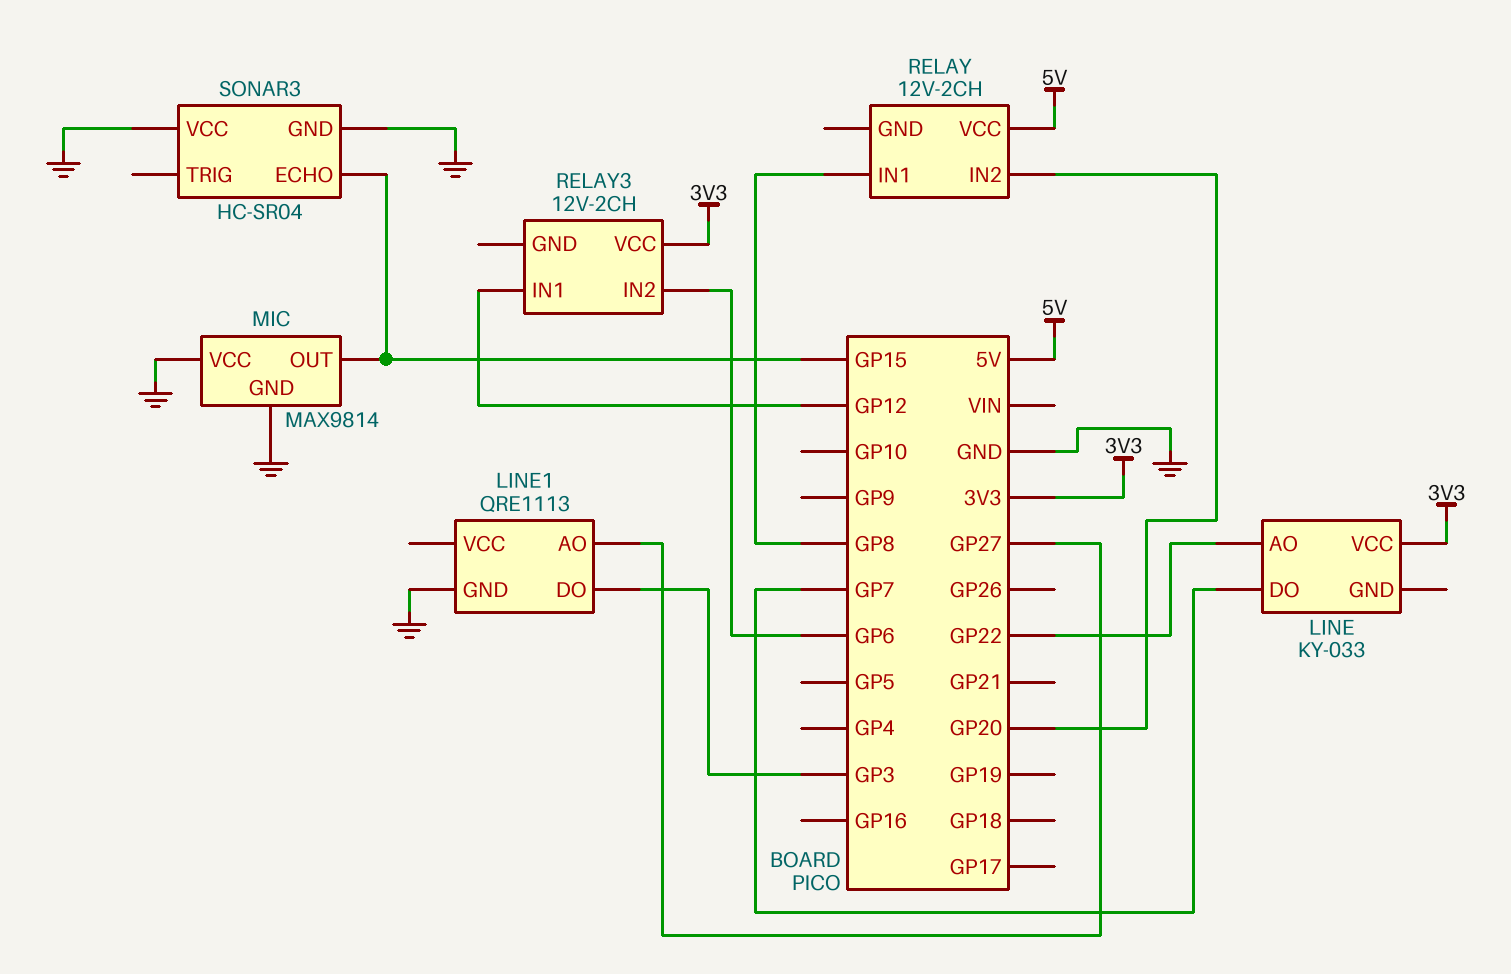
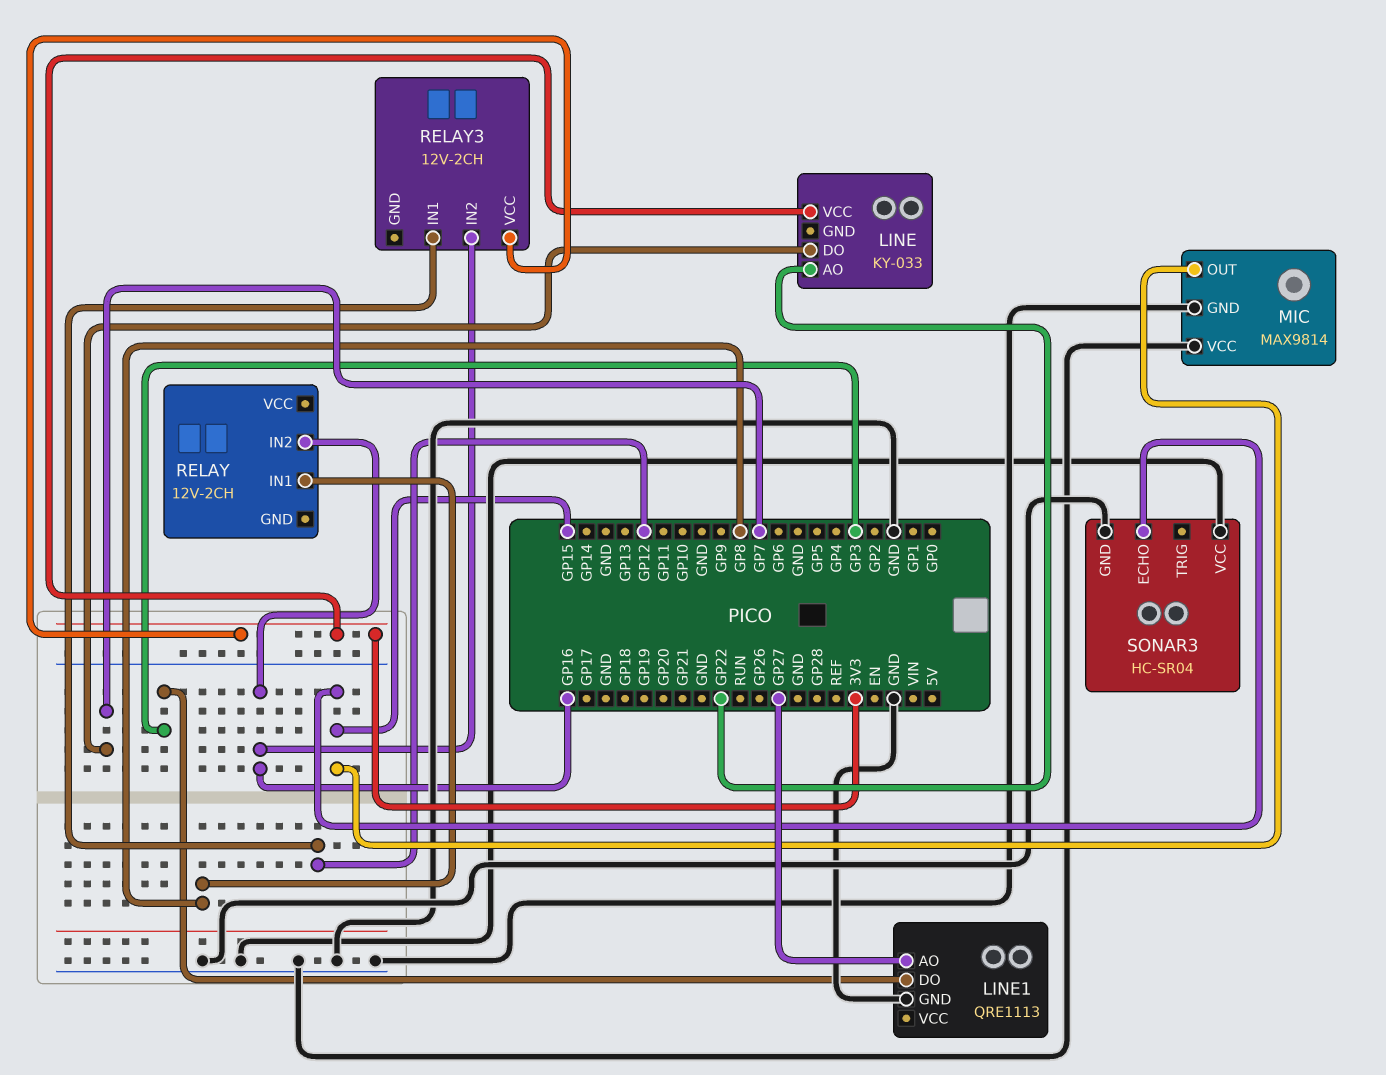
RELAY pin IN2: GP20 -> GP16
RELAY pin VCC: 5V -> none
RELAY3 pin IN2: GP6 -> GP16

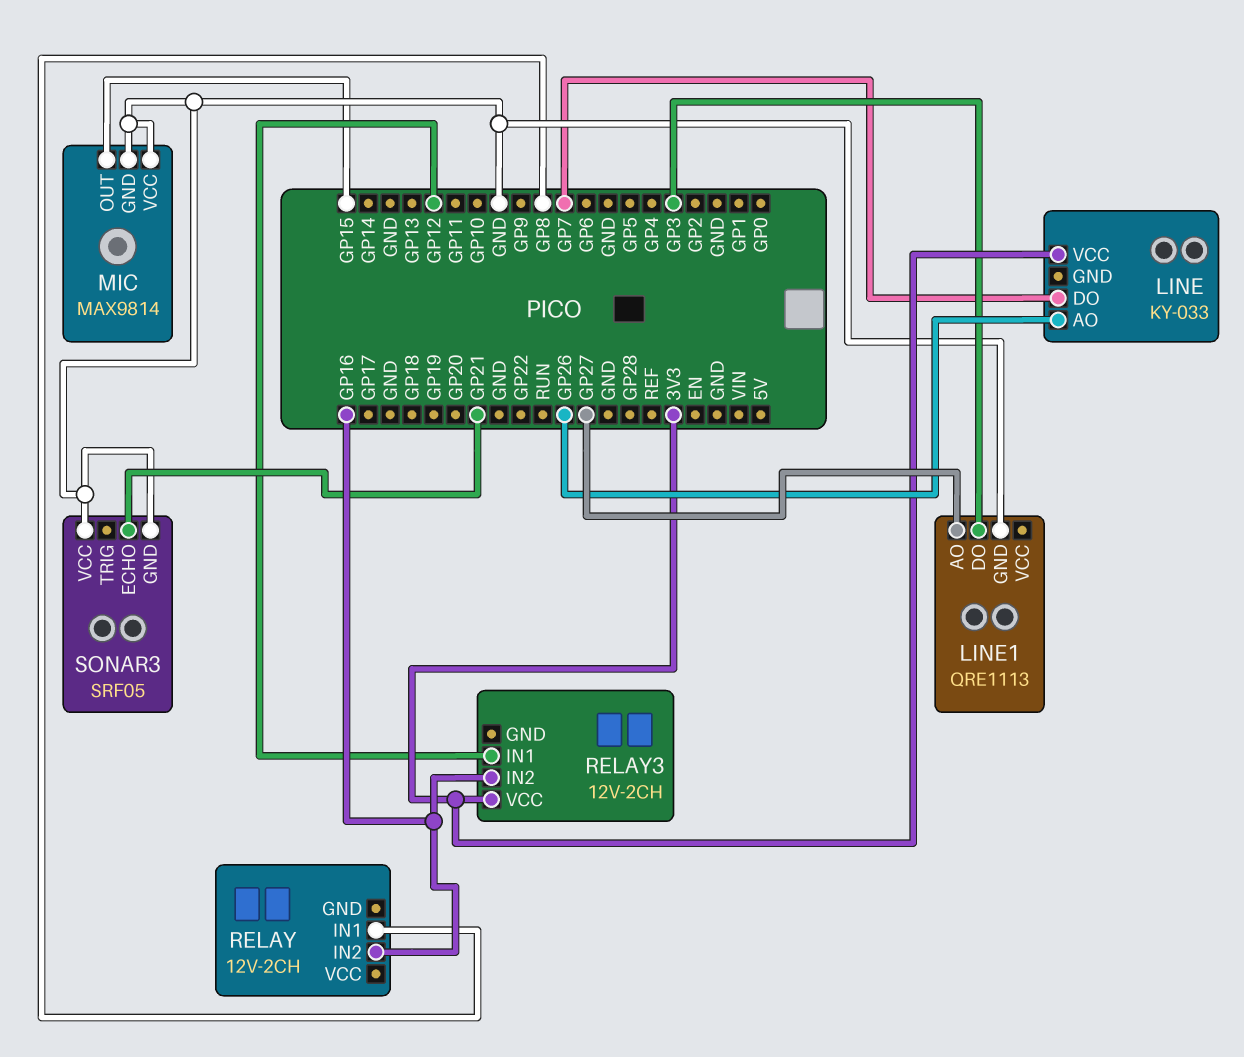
LINE pin AO: GP22 -> GP26
SONAR3: HC-SR04 -> SRF05
SONAR3 pin ECHO: GP15 -> GP21

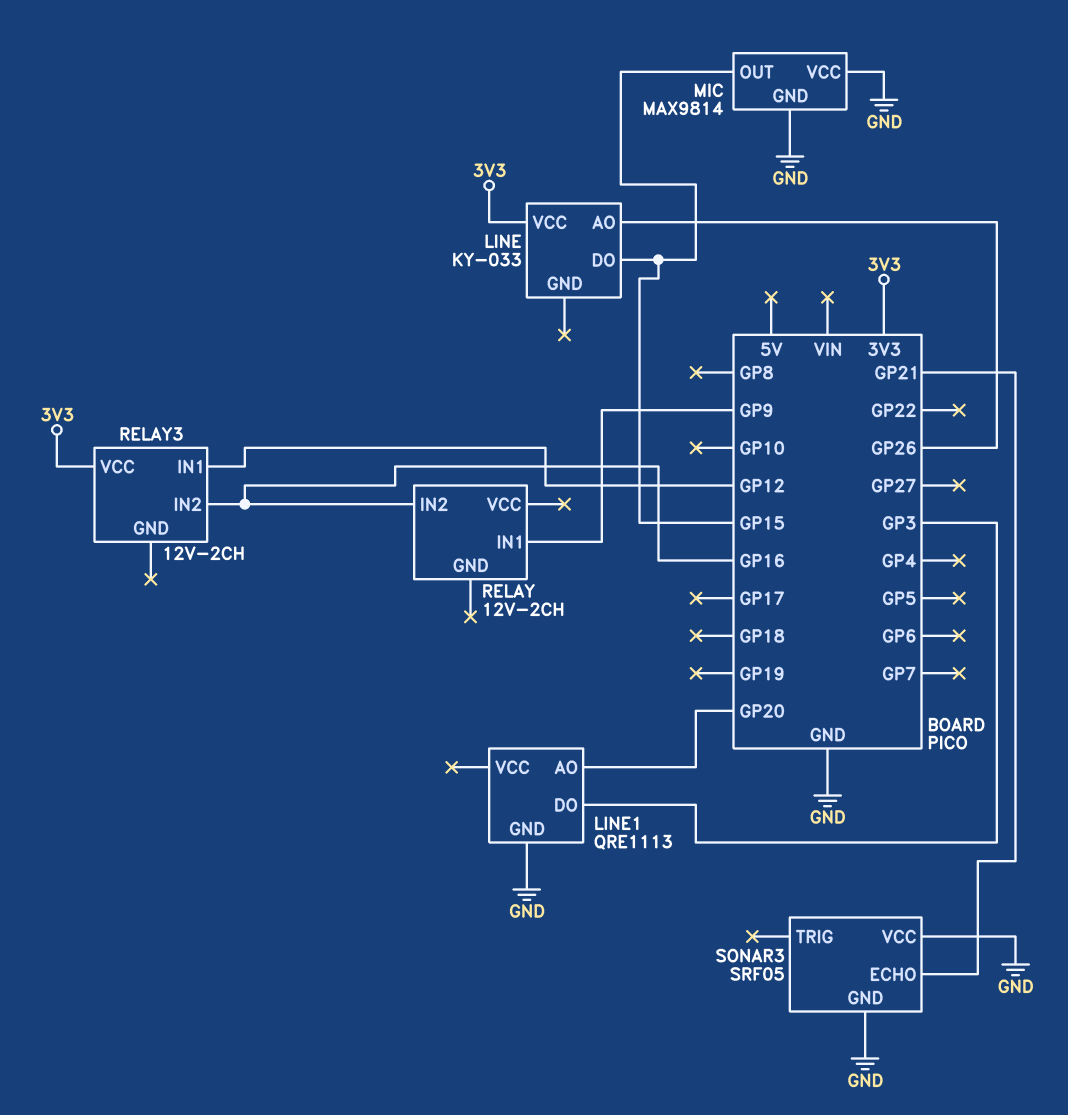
LINE pin DO: GP7 -> GP15
LINE1 pin AO: GP27 -> GP20
RELAY pin IN1: GP8 -> GP9

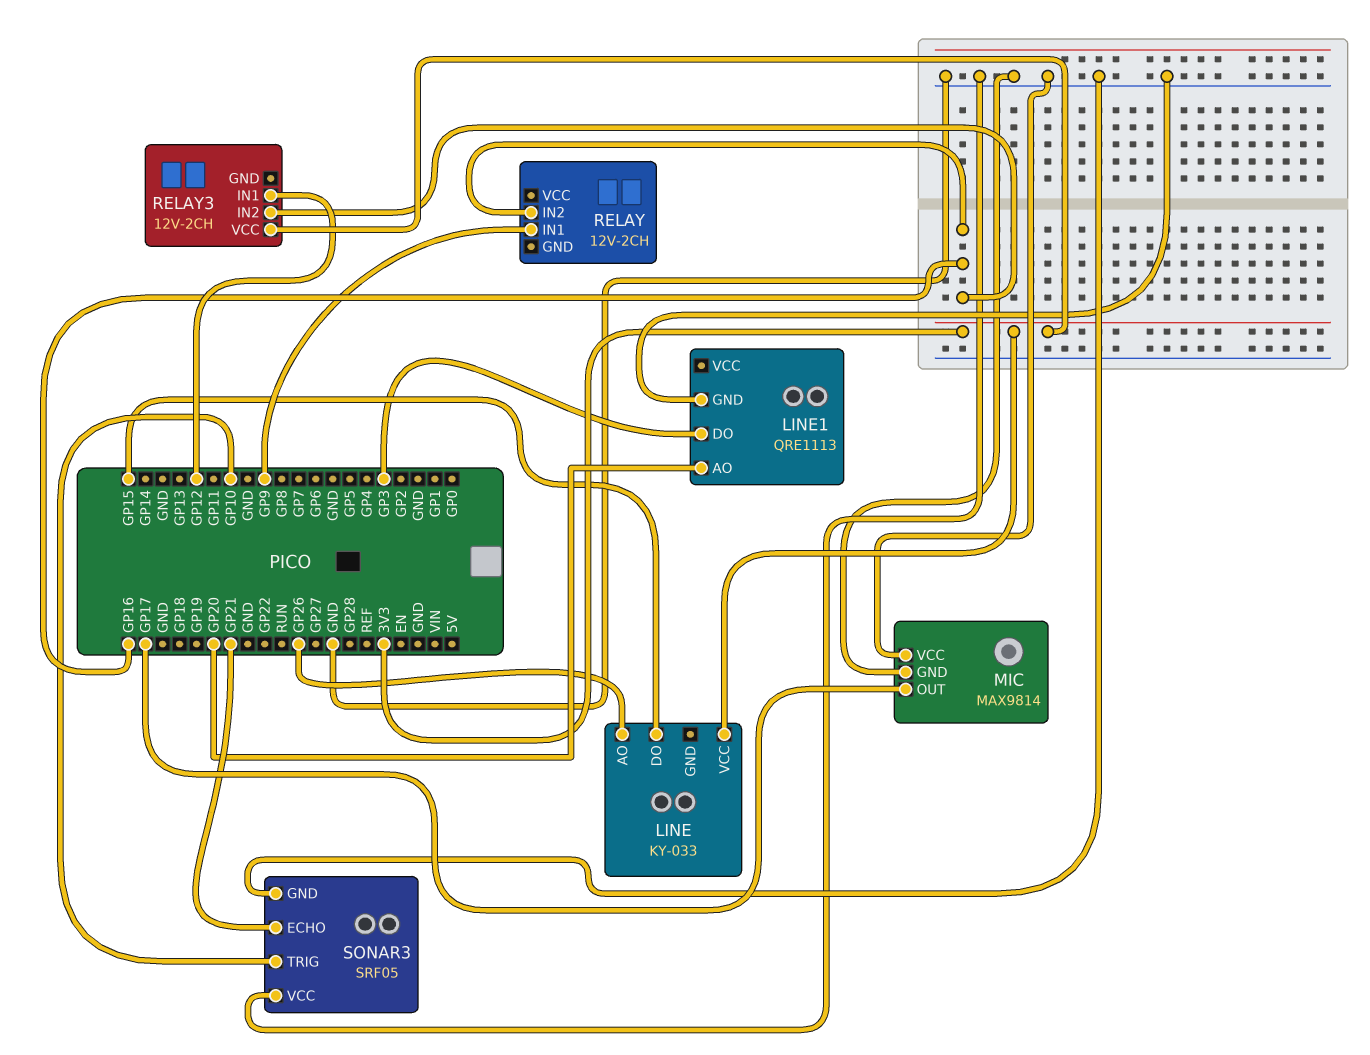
MIC pin OUT: GP15 -> GP17
SONAR3 pin TRIG: none -> GP10

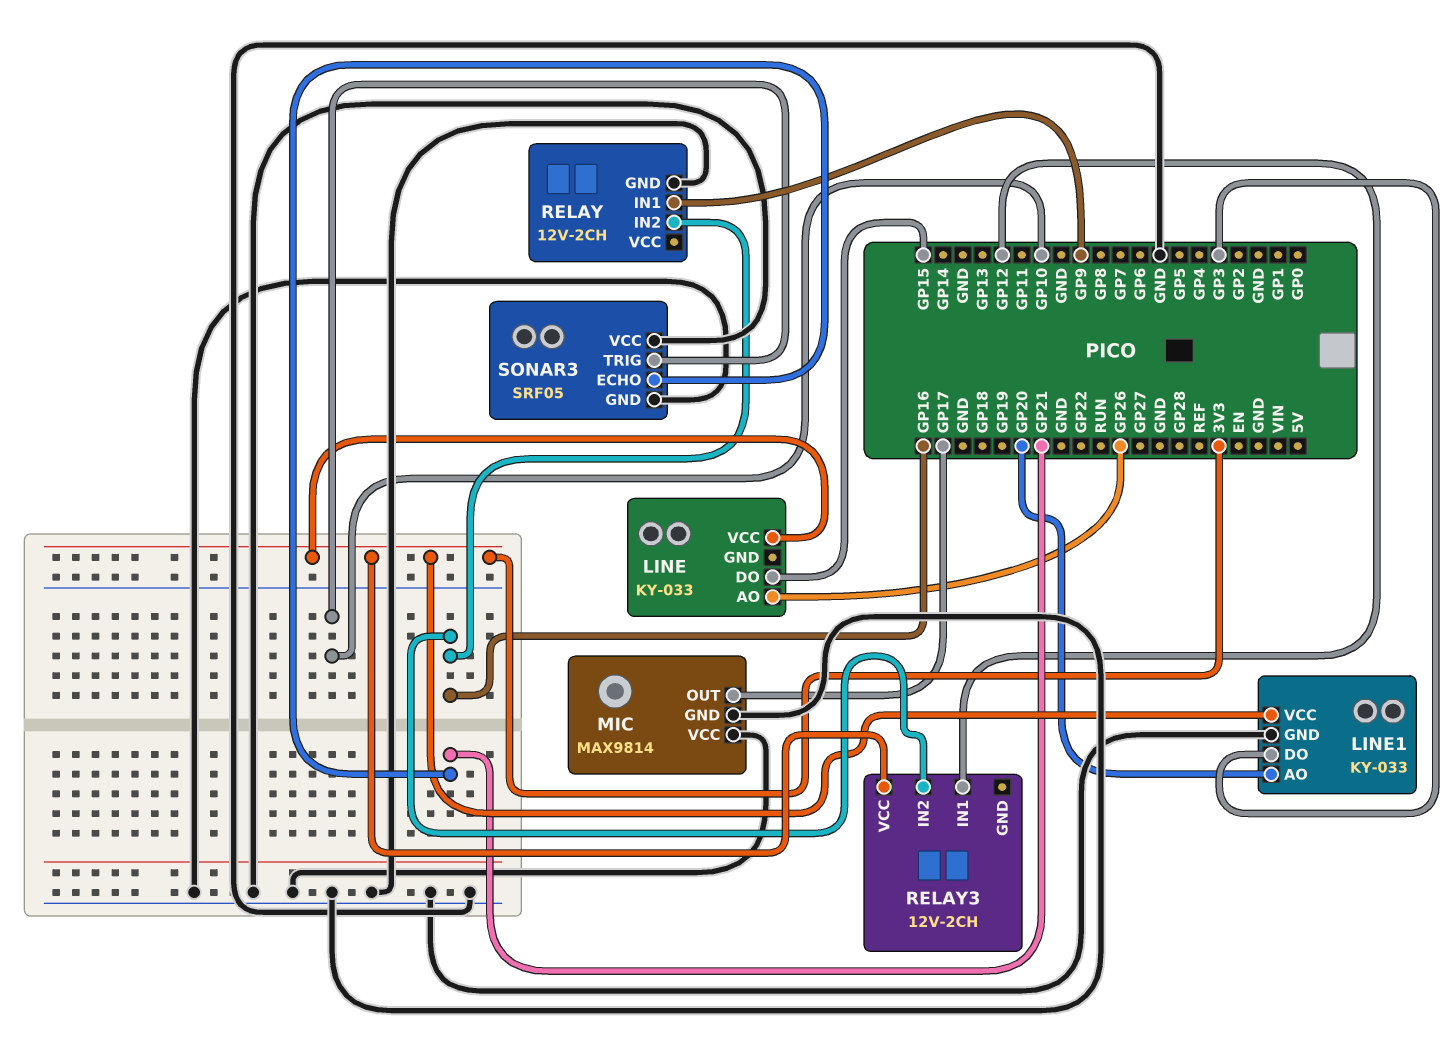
LINE1: QRE1113 -> KY-033
LINE1 pin VCC: none -> 3V3
RELAY pin GND: none -> GND

